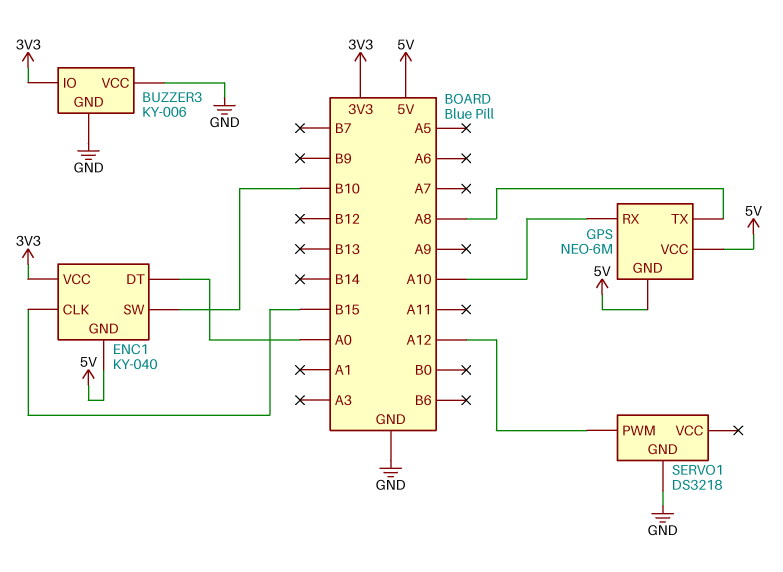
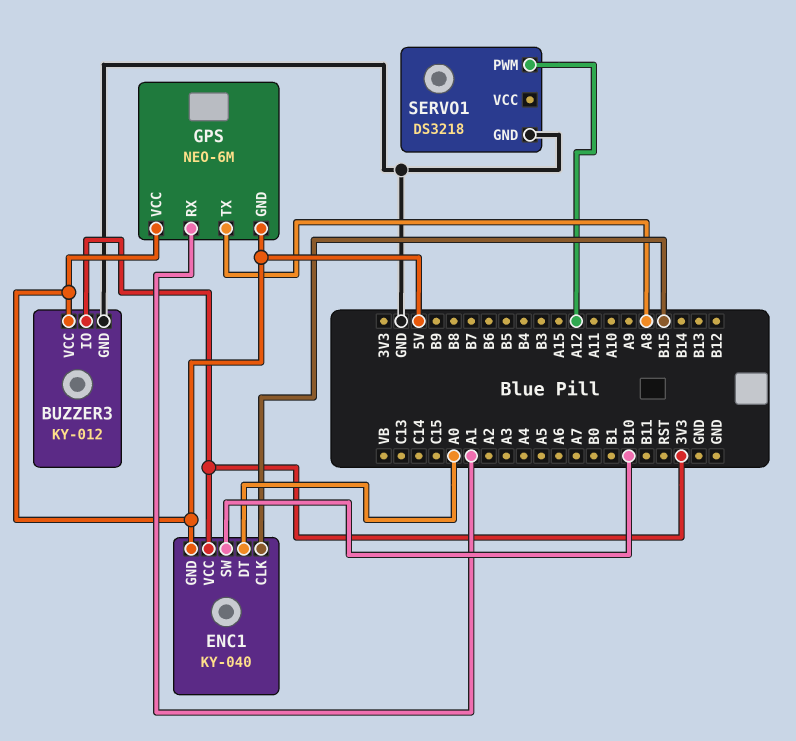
BUZZER3: KY-006 -> KY-012
BUZZER3 pin VCC: GND -> 5V
GPS pin RX: A10 -> A1

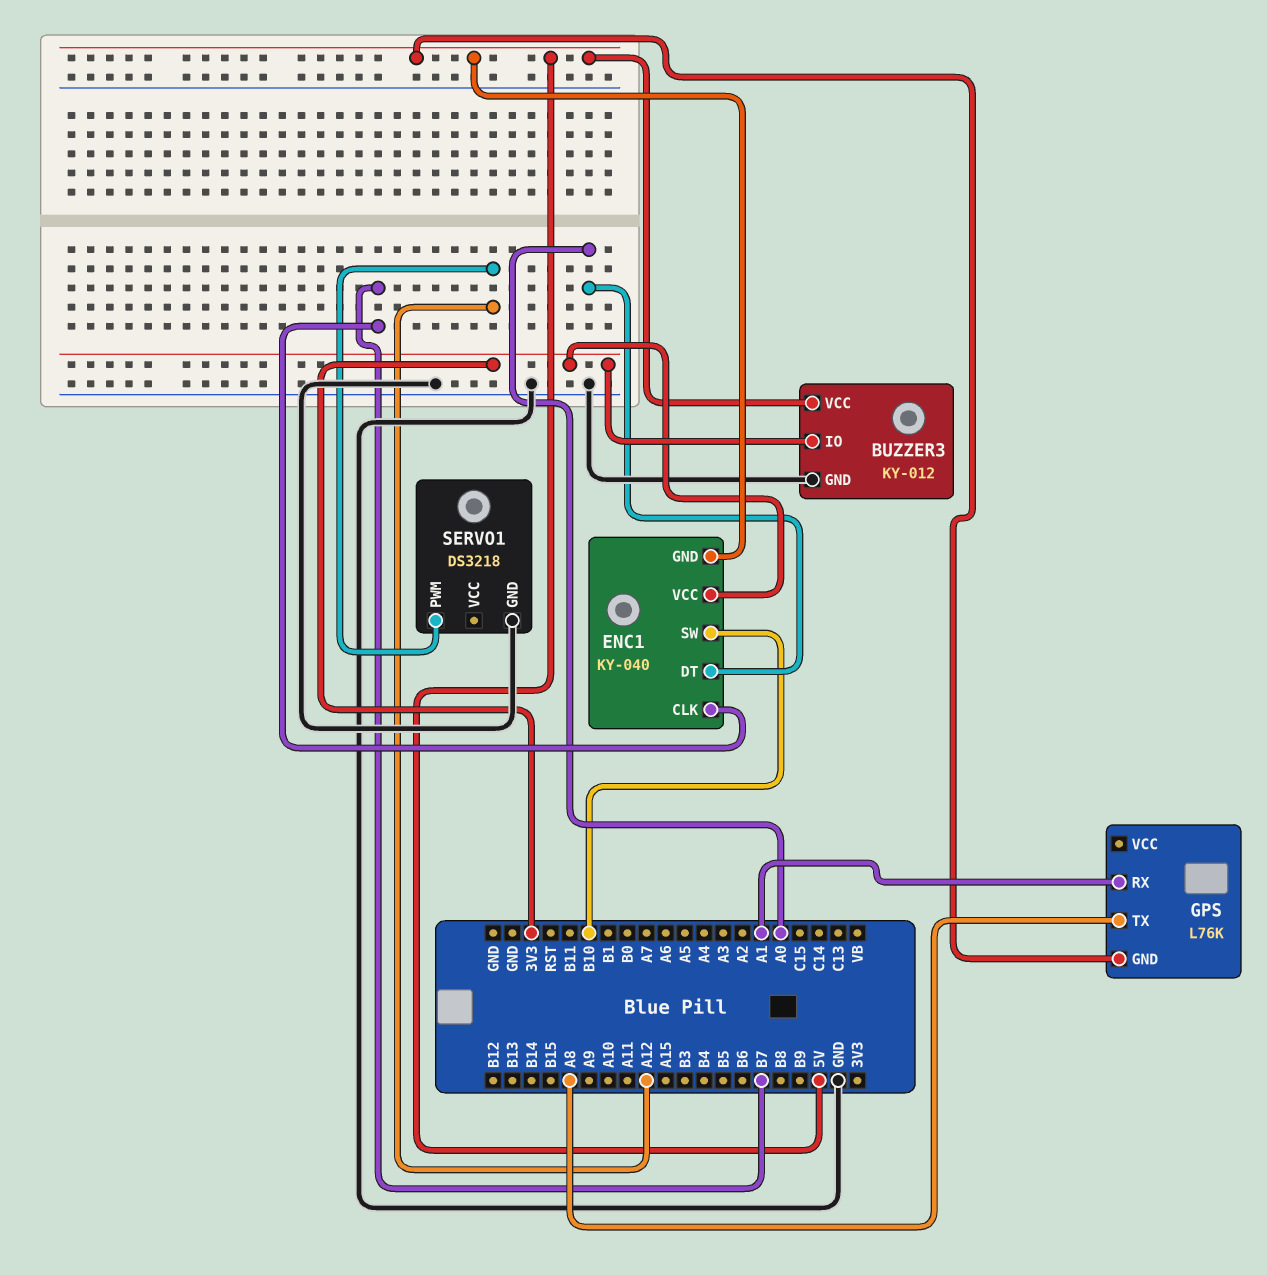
ENC1 pin CLK: B15 -> B7
GPS: NEO-6M -> L76K
GPS pin VCC: 5V -> none

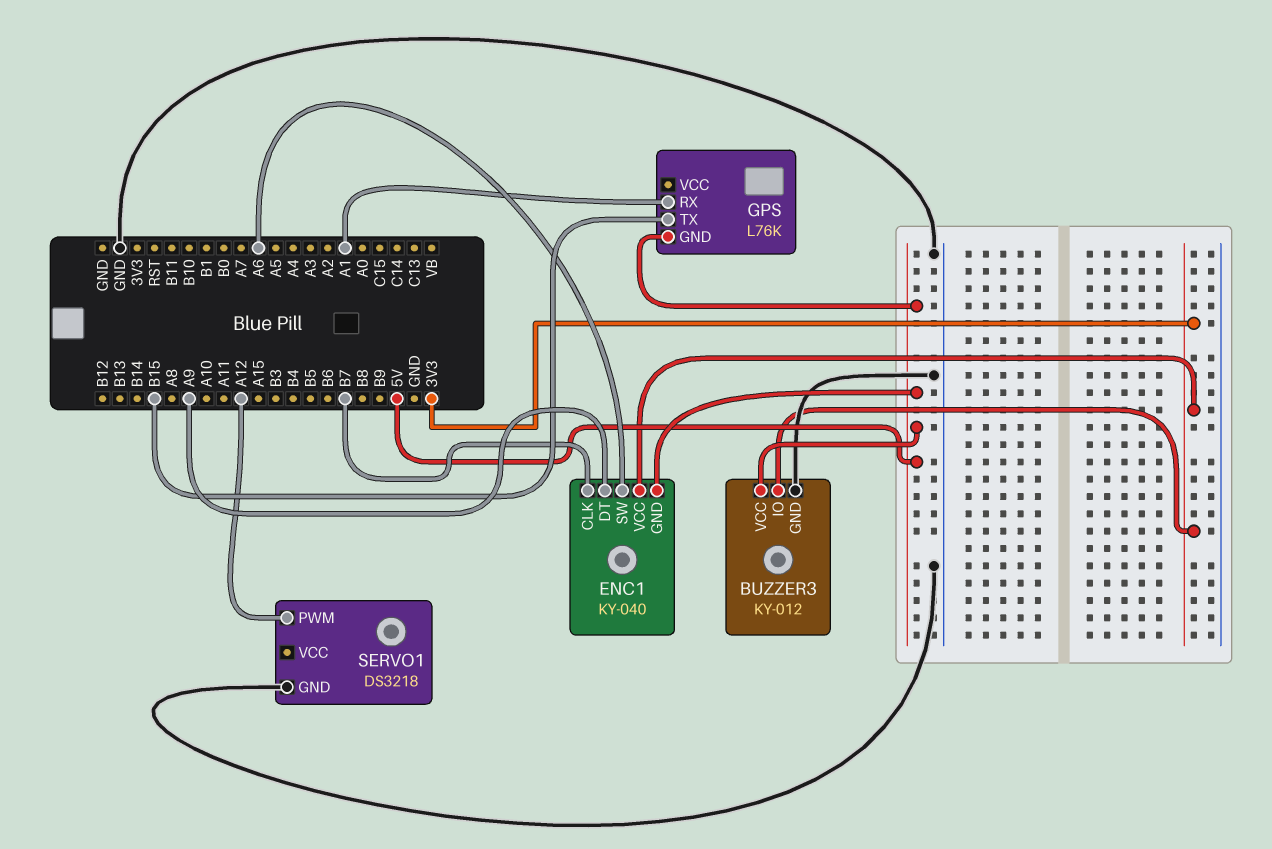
ENC1 pin DT: A0 -> A9
ENC1 pin SW: B10 -> A6
GPS pin TX: A8 -> B15

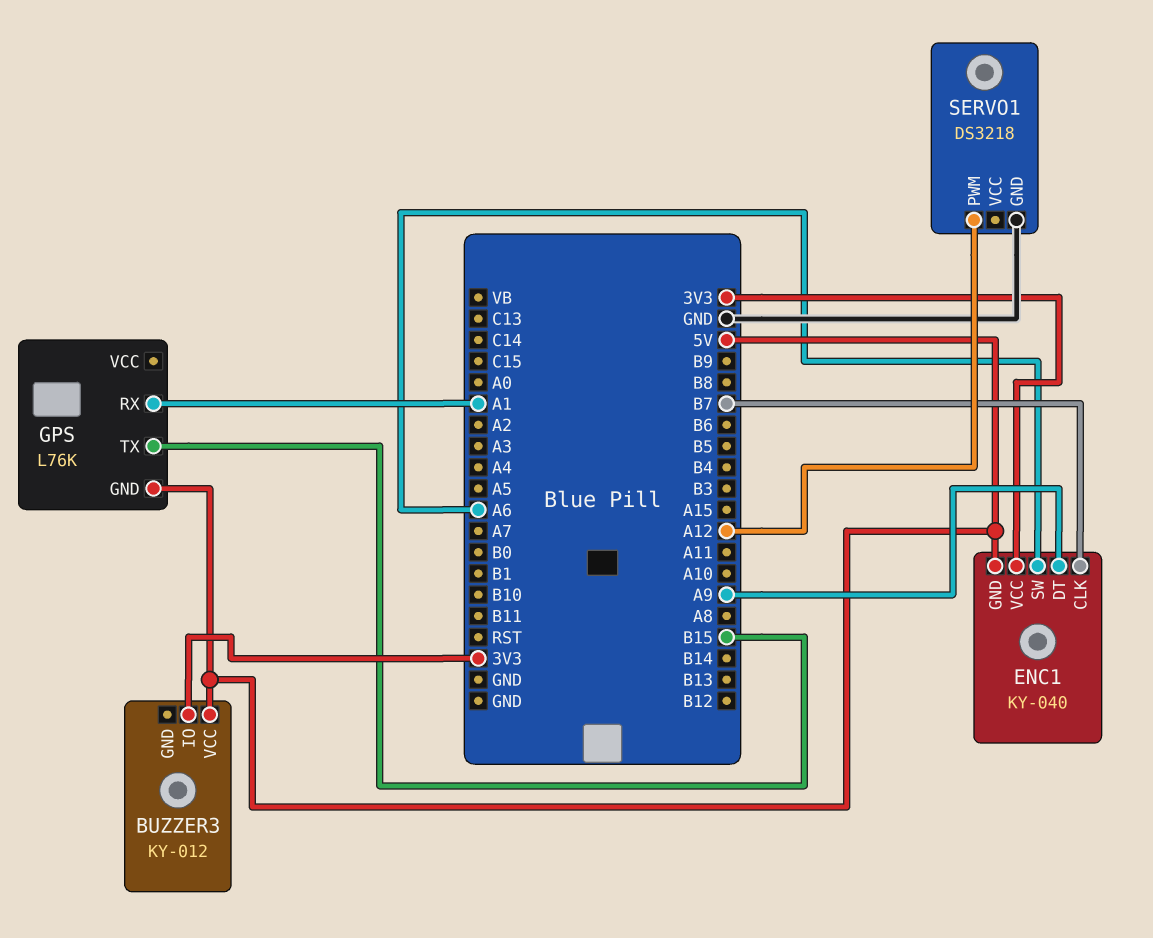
BUZZER3 pin GND: GND -> none

